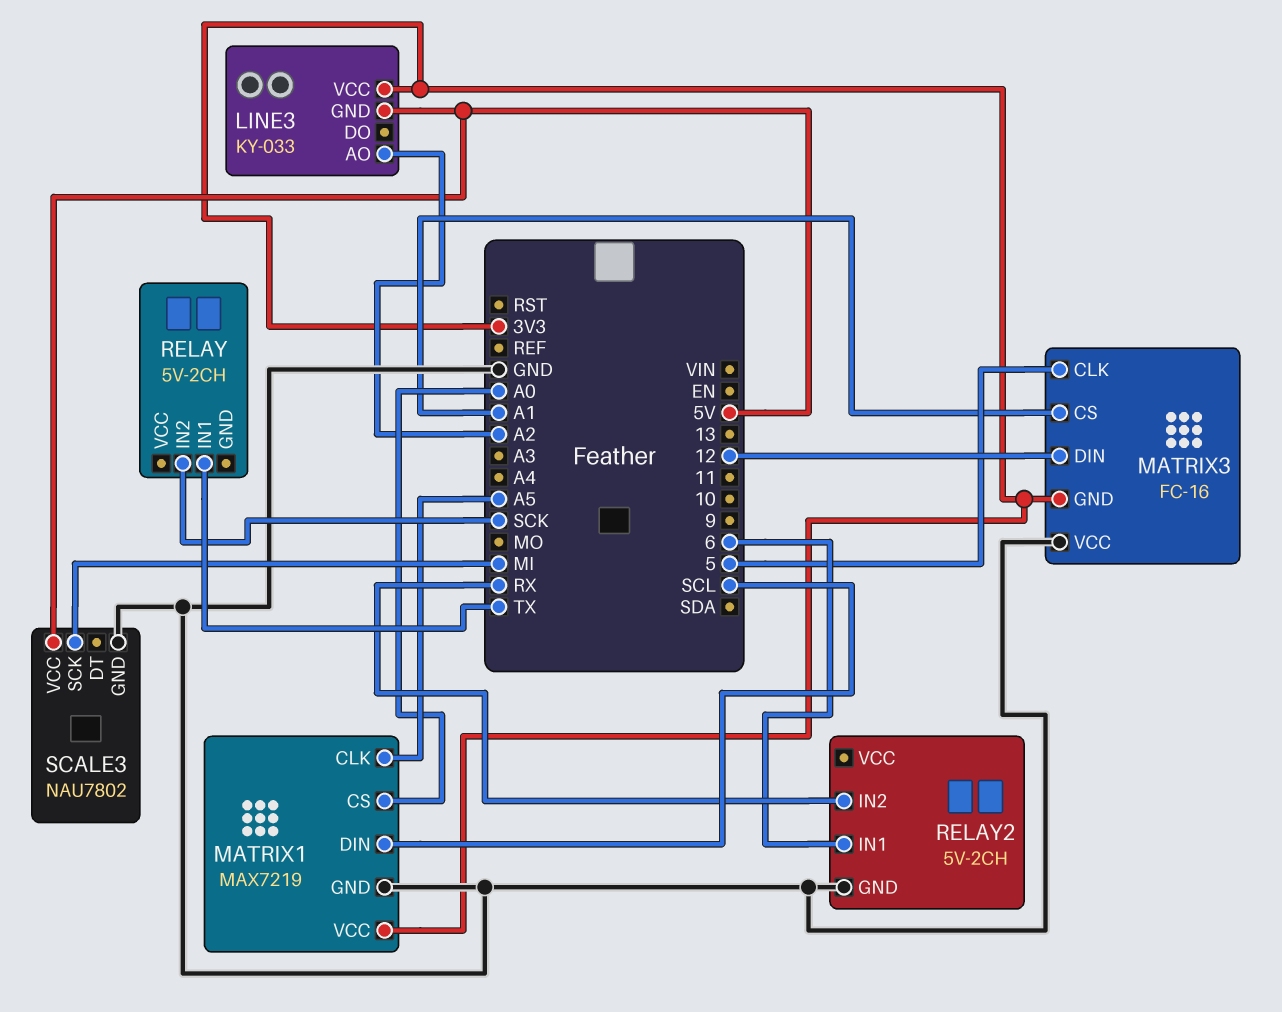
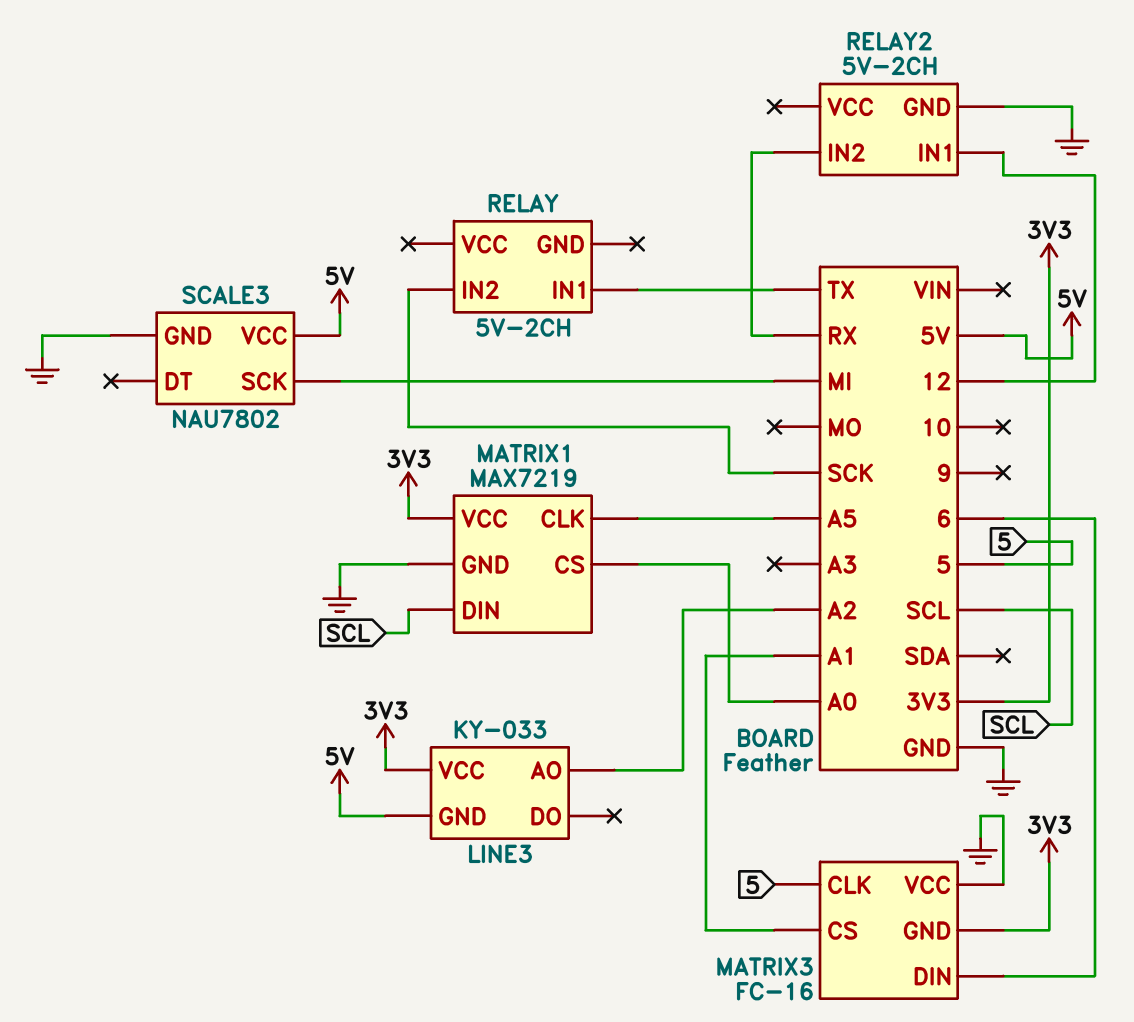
MATRIX3 pin DIN: 12 -> 6
RELAY2 pin IN1: 6 -> 12

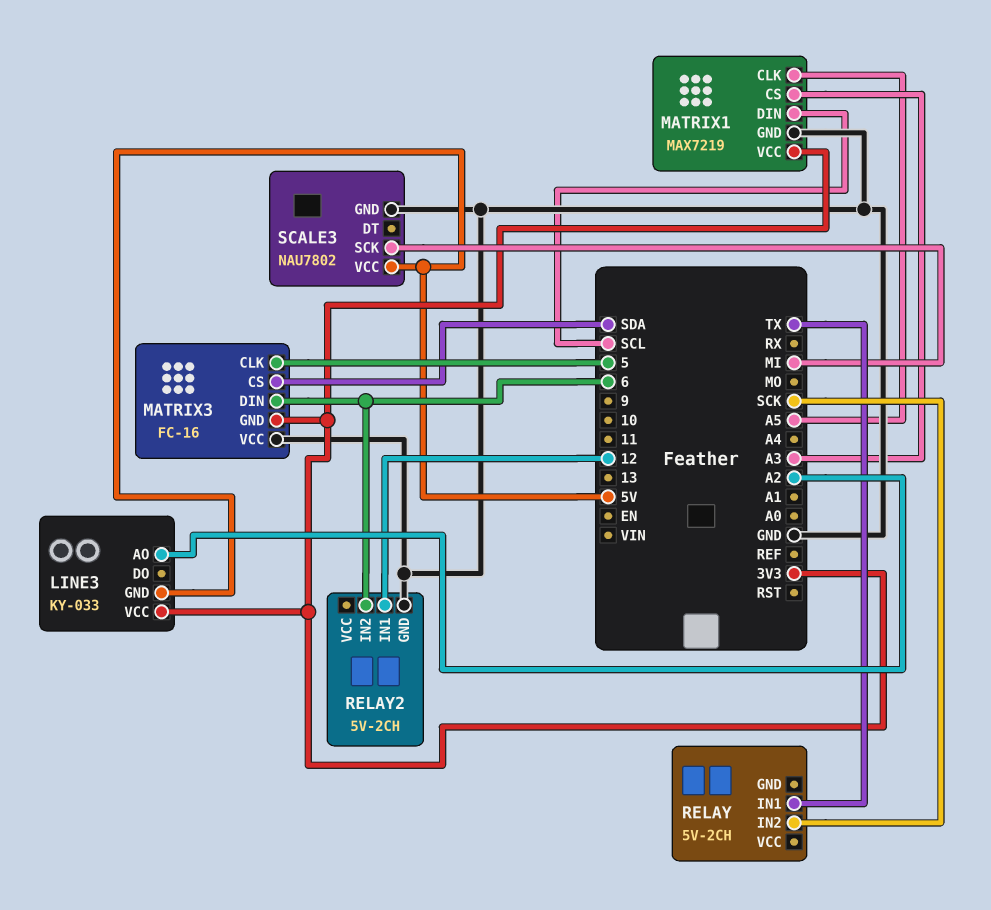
MATRIX1 pin CS: A0 -> A3
MATRIX3 pin CS: A1 -> SDA
RELAY2 pin IN2: RX -> 6

